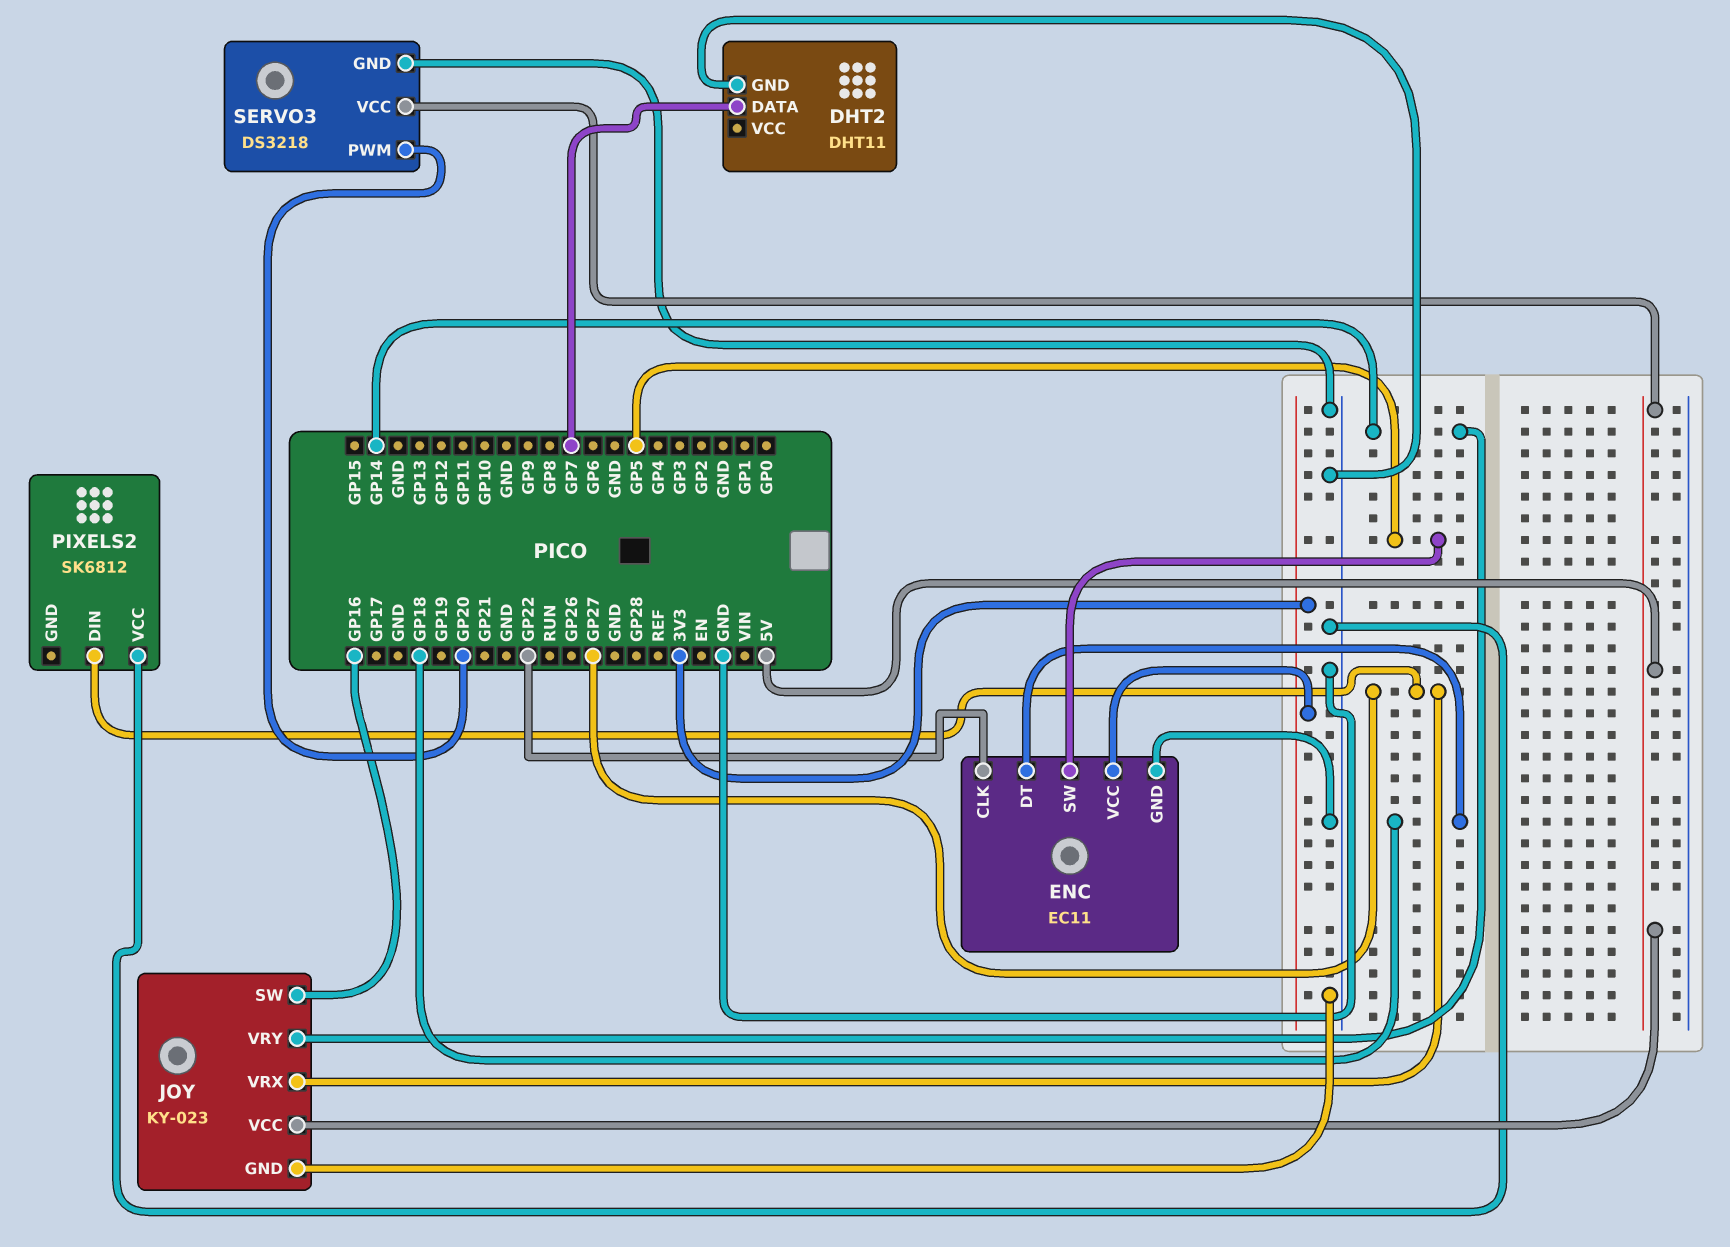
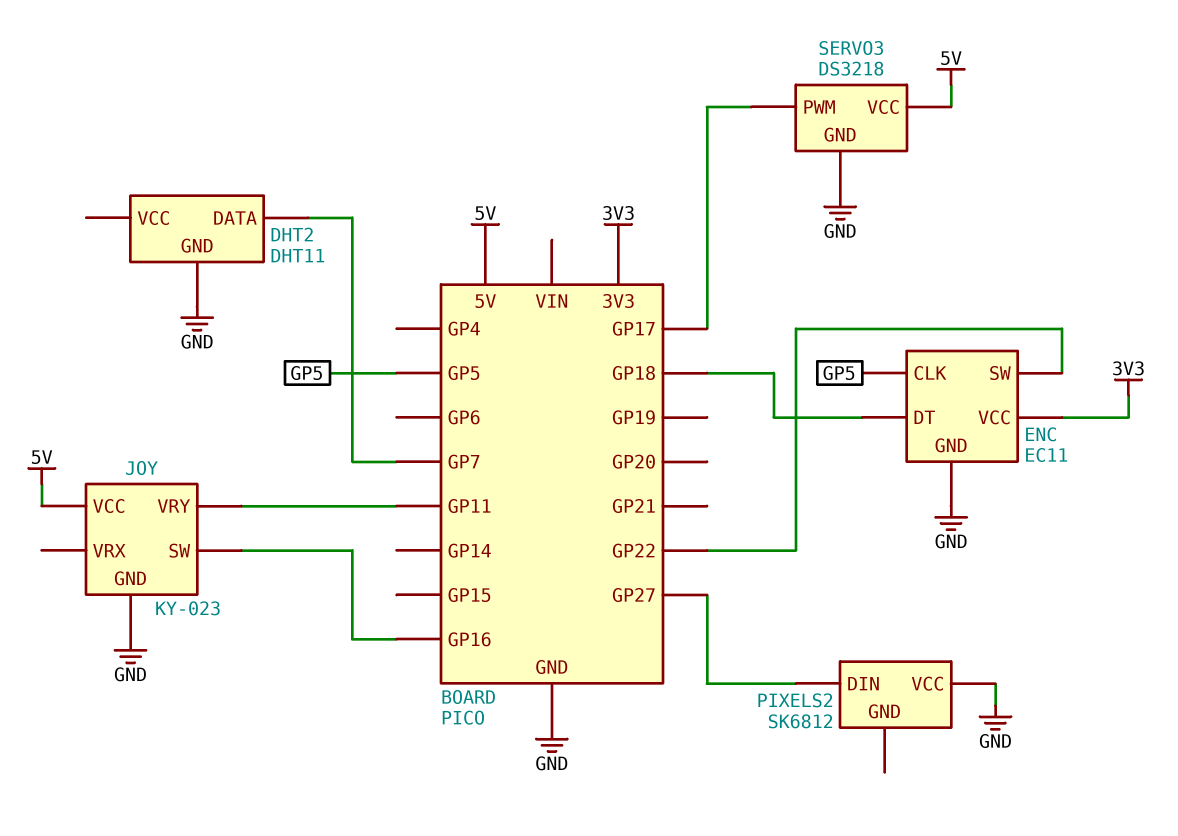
ENC pin CLK: GP22 -> GP5
ENC pin SW: GP5 -> GP22
JOY pin VRX: GP27 -> none
JOY pin VRY: GP14 -> GP11
SERVO3 pin PWM: GP20 -> GP17

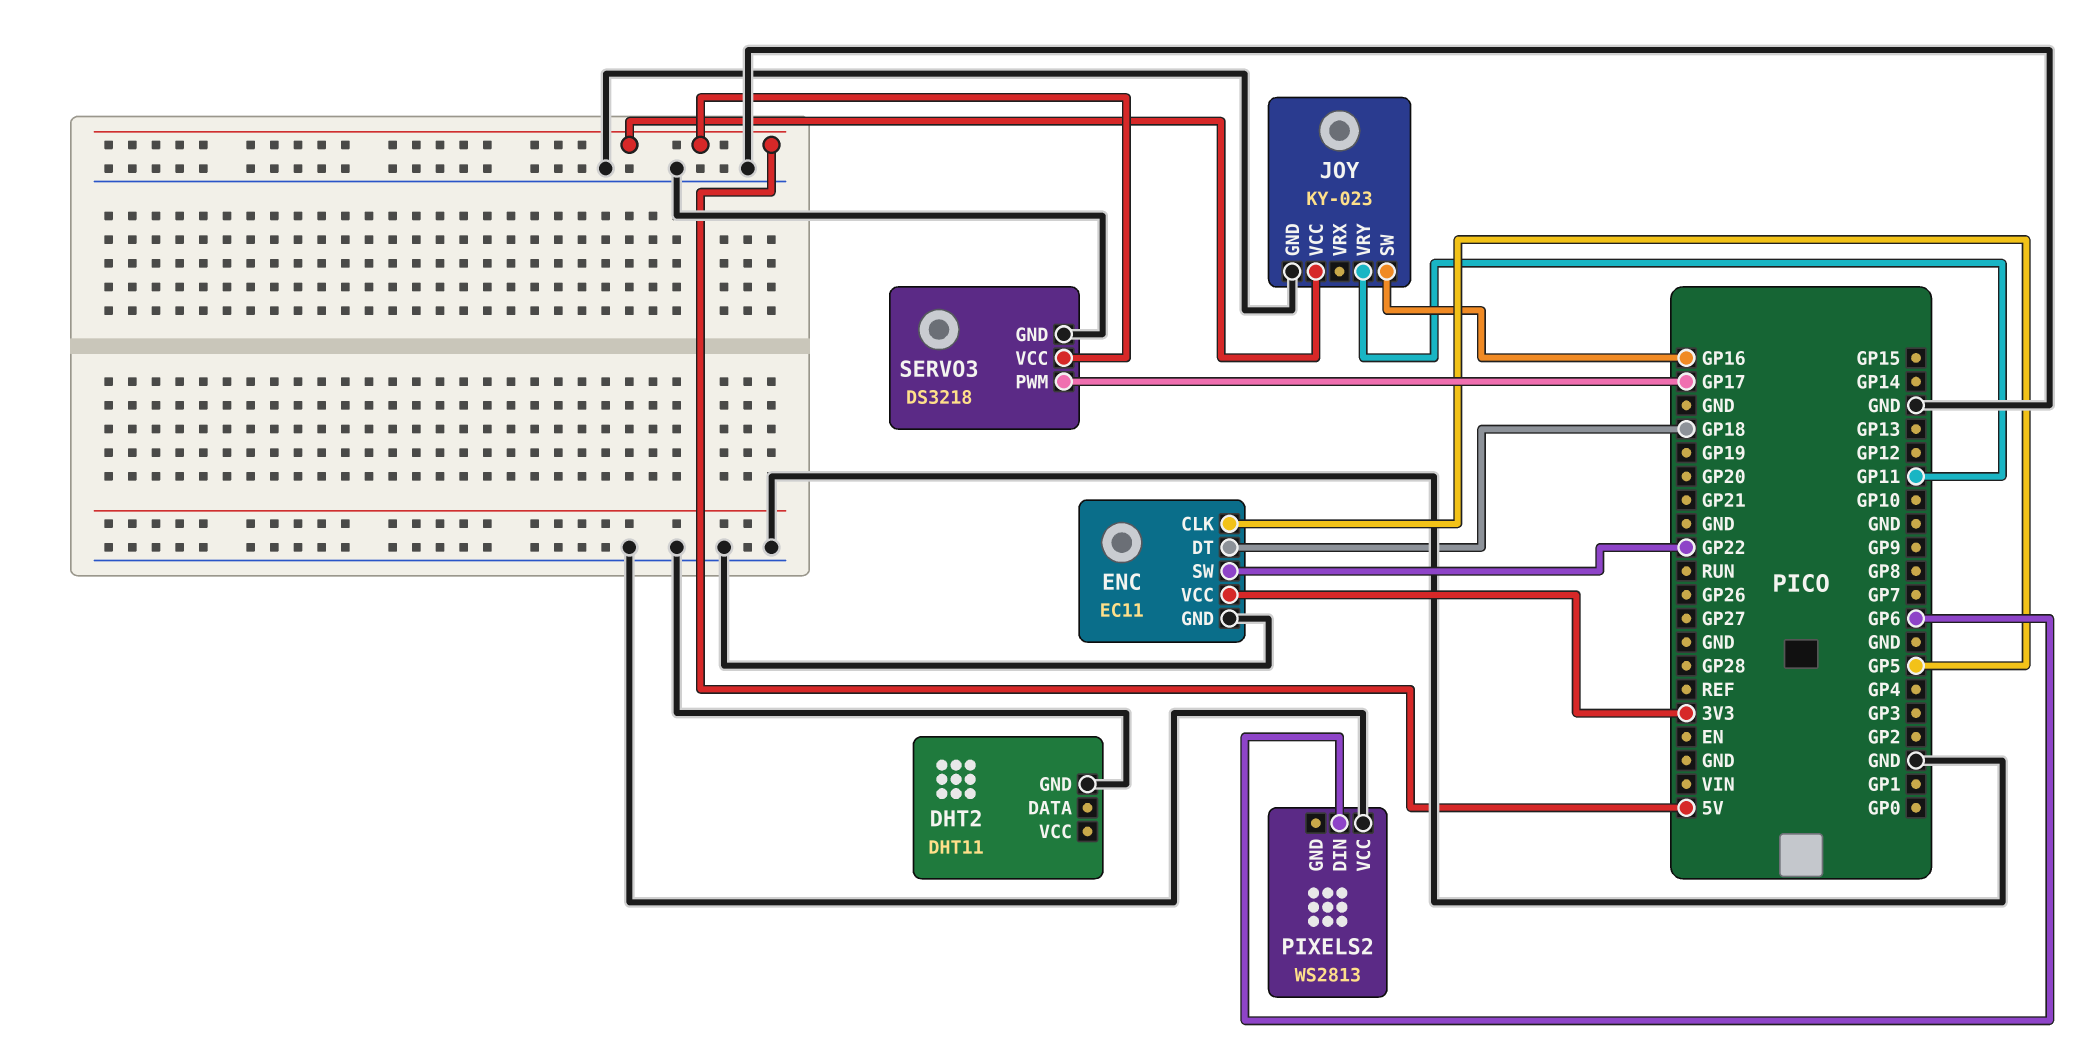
DHT2 pin DATA: GP7 -> none
PIXELS2: SK6812 -> WS2813
PIXELS2 pin DIN: GP27 -> GP6

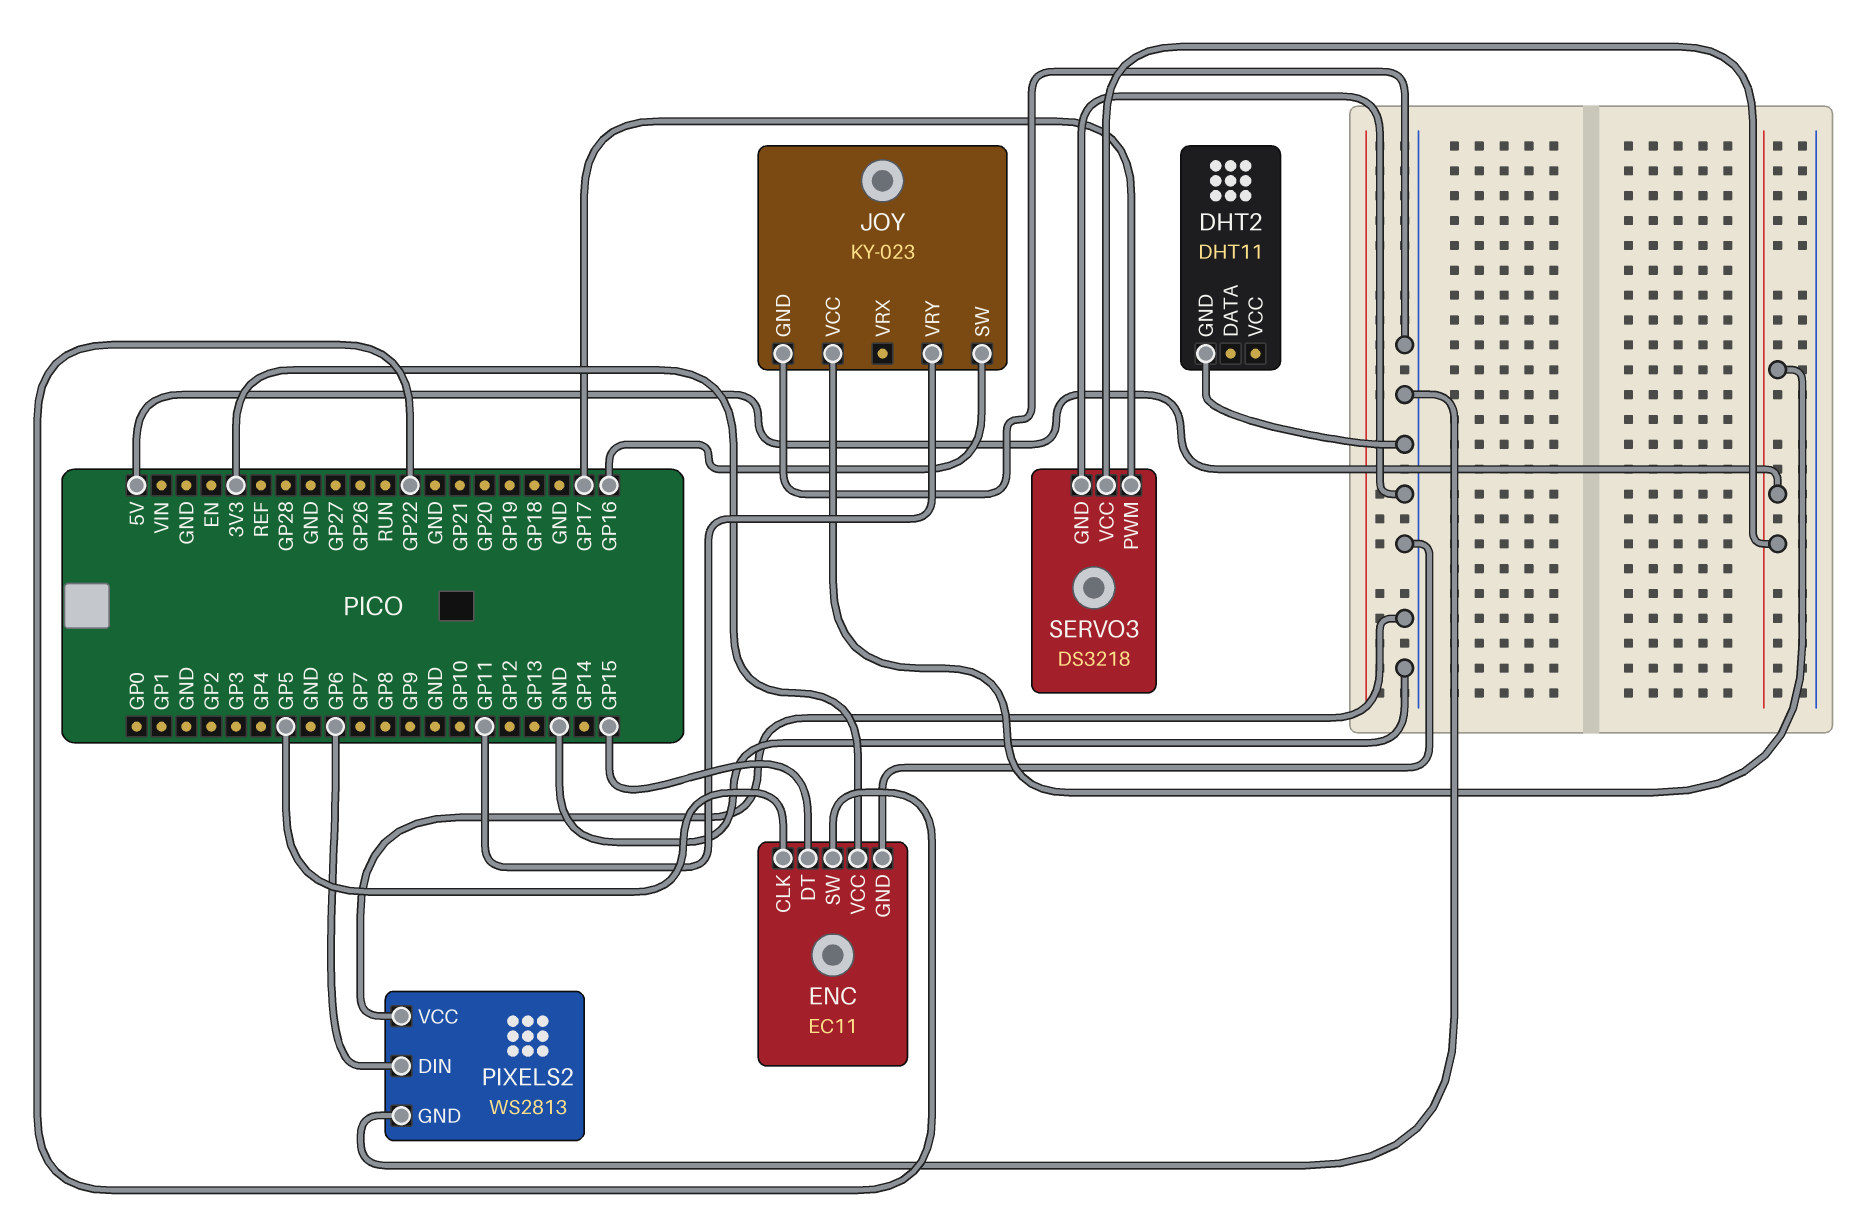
ENC pin DT: GP18 -> GP15
PIXELS2 pin GND: none -> GND

